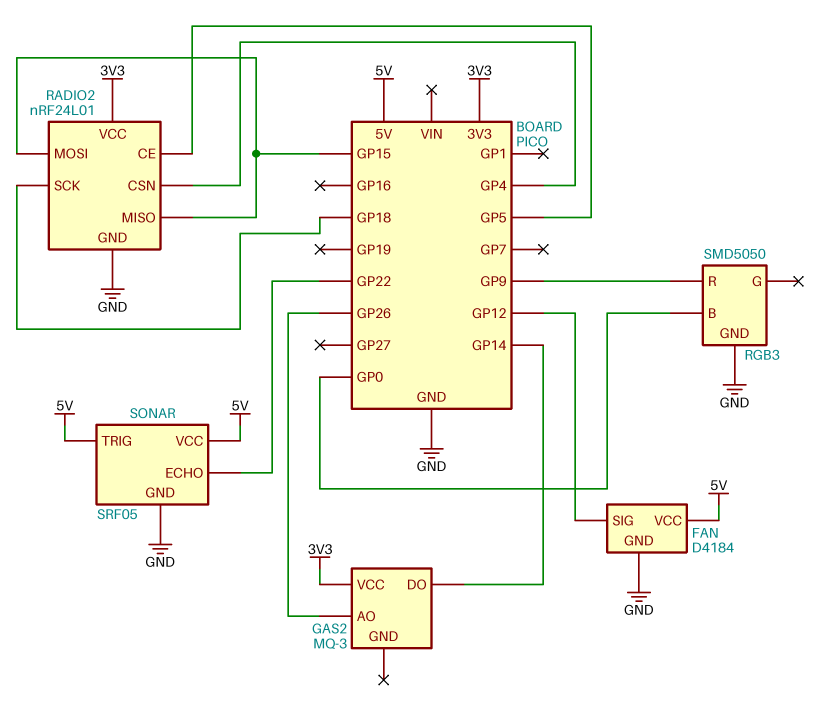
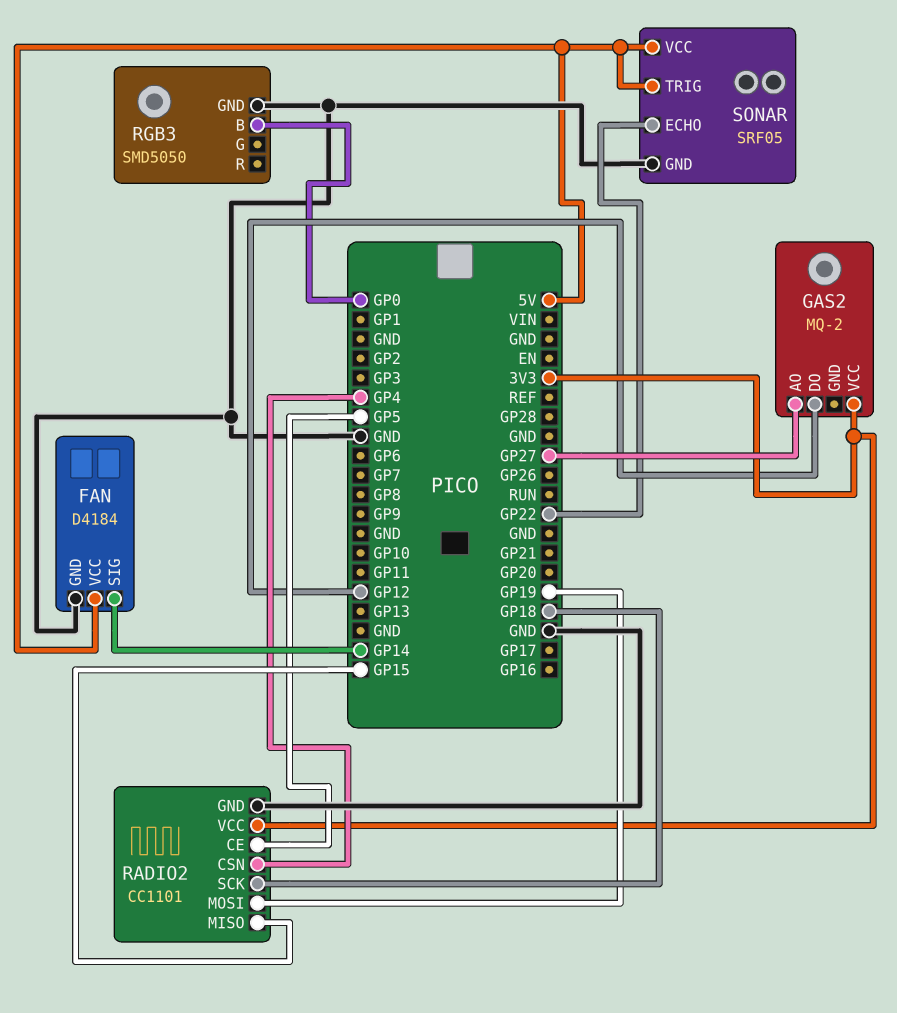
FAN pin SIG: GP12 -> GP14
GAS2: MQ-3 -> MQ-2
GAS2 pin AO: GP26 -> GP27
GAS2 pin DO: GP14 -> GP12
RADIO2: nRF24L01 -> CC1101
RADIO2 pin MOSI: GP15 -> GP19
RGB3 pin R: GP9 -> none

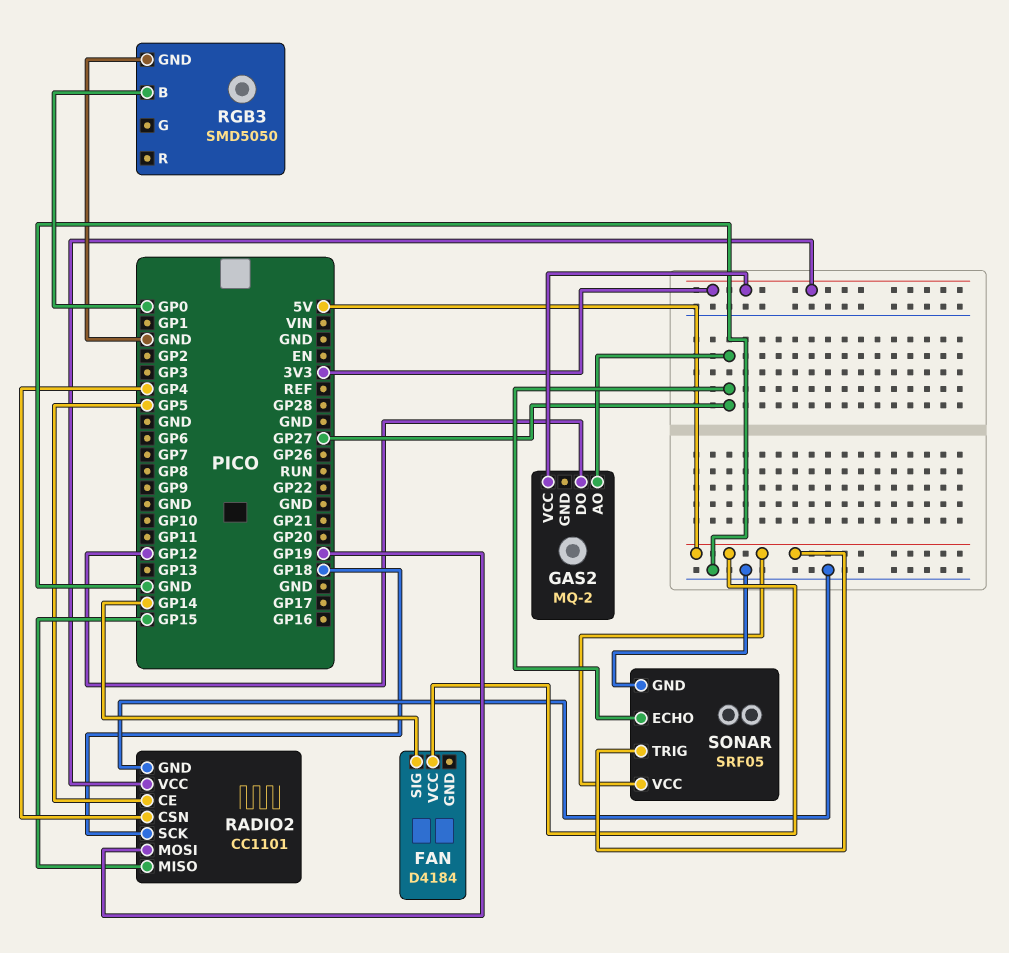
FAN pin GND: GND -> none
SONAR pin ECHO: GP22 -> GP27

